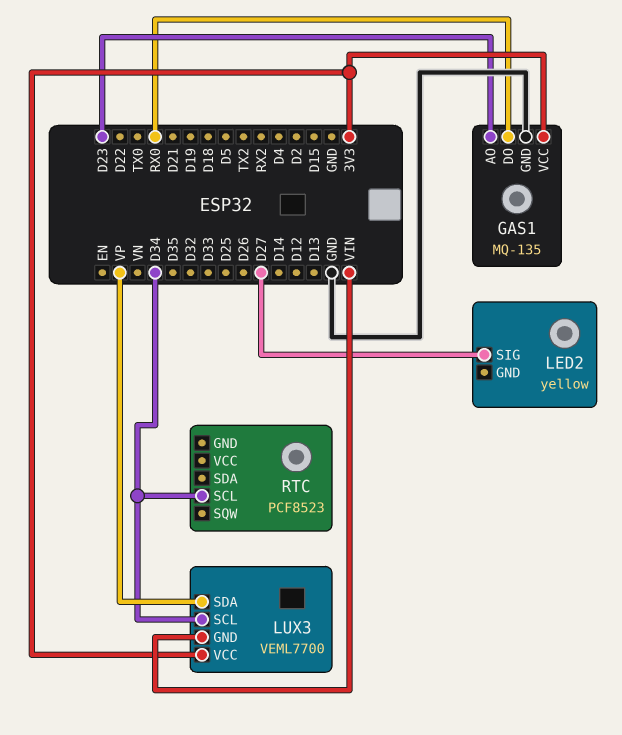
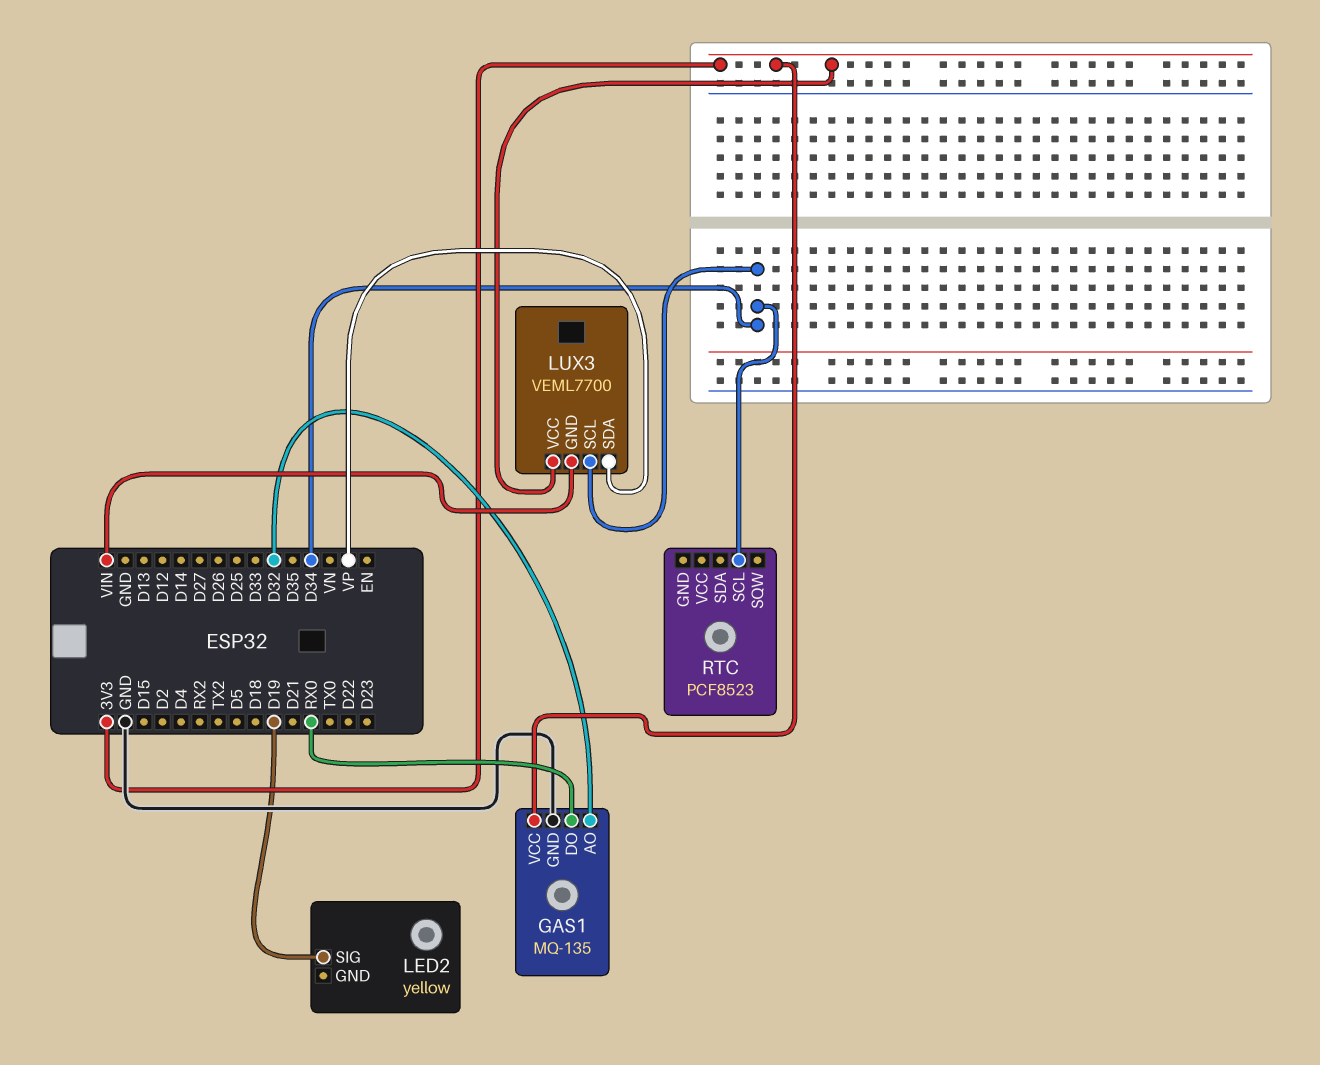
GAS1 pin AO: D23 -> D32
LED2 pin SIG: D27 -> D19

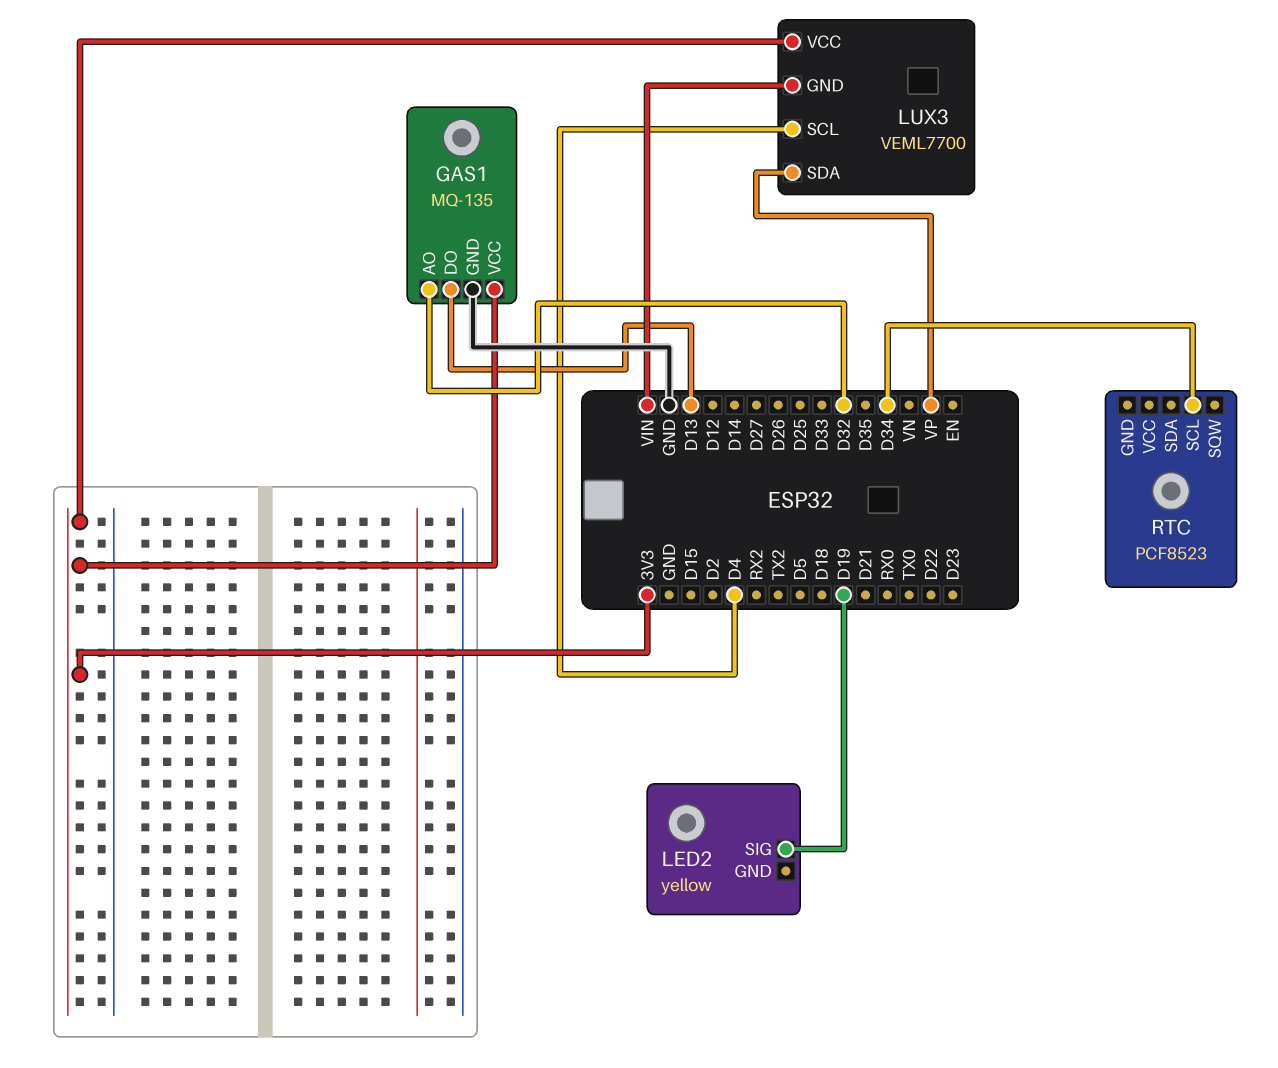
GAS1 pin DO: RX0 -> D13
LUX3 pin SCL: D34 -> D4

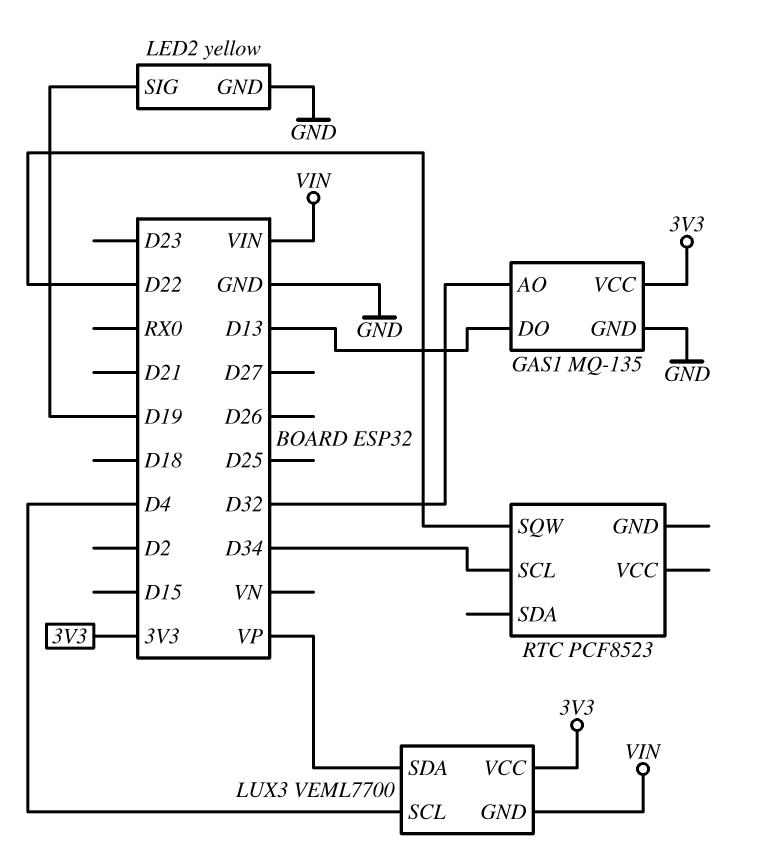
LED2 pin GND: none -> GND
RTC pin SQW: none -> D22

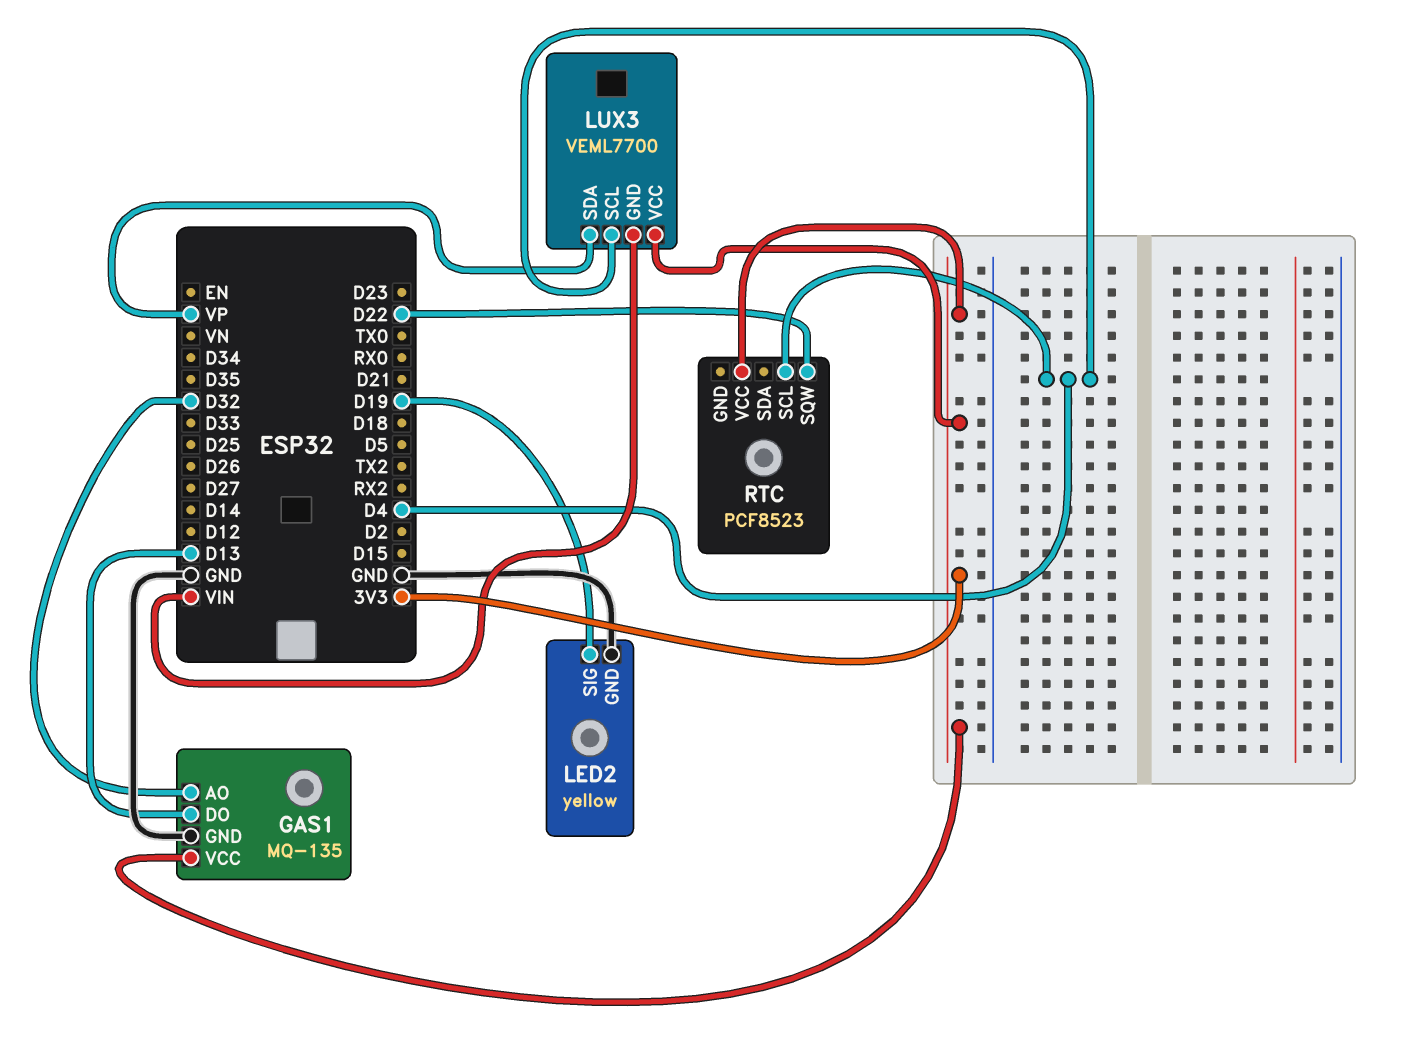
RTC pin SCL: D34 -> D4
RTC pin VCC: none -> 3V3

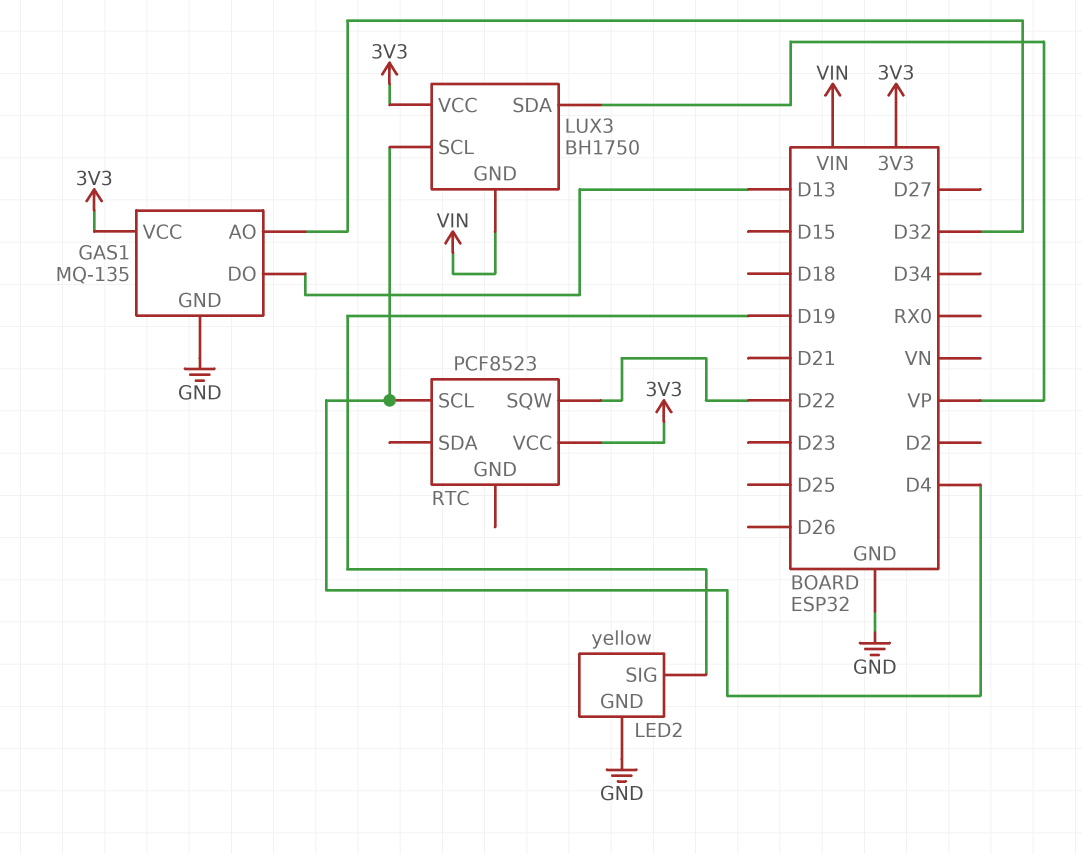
LUX3: VEML7700 -> BH1750

